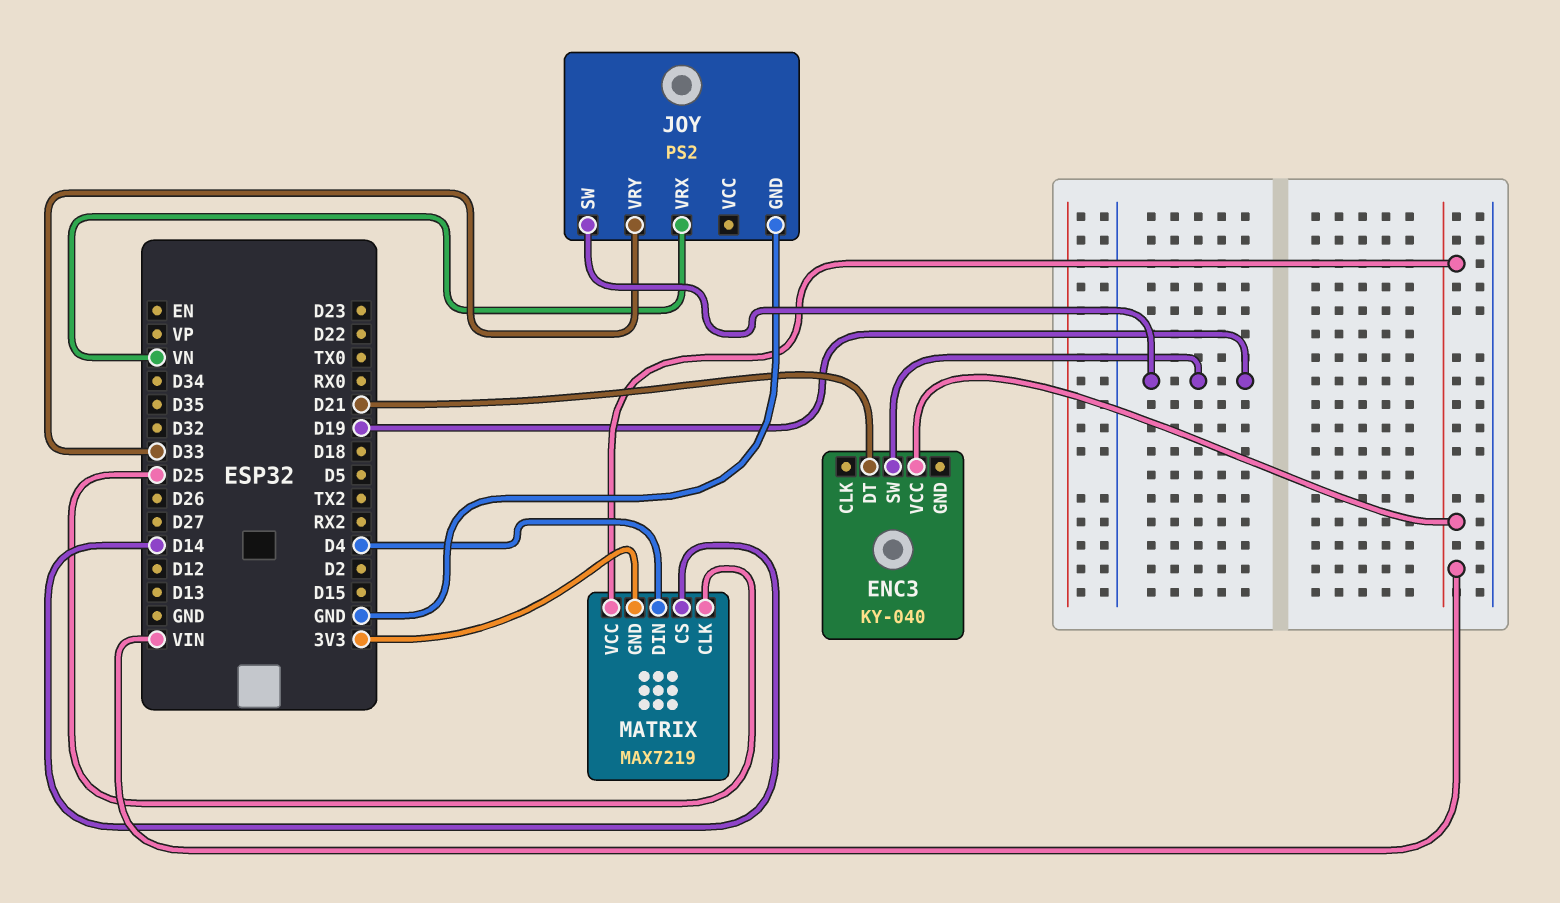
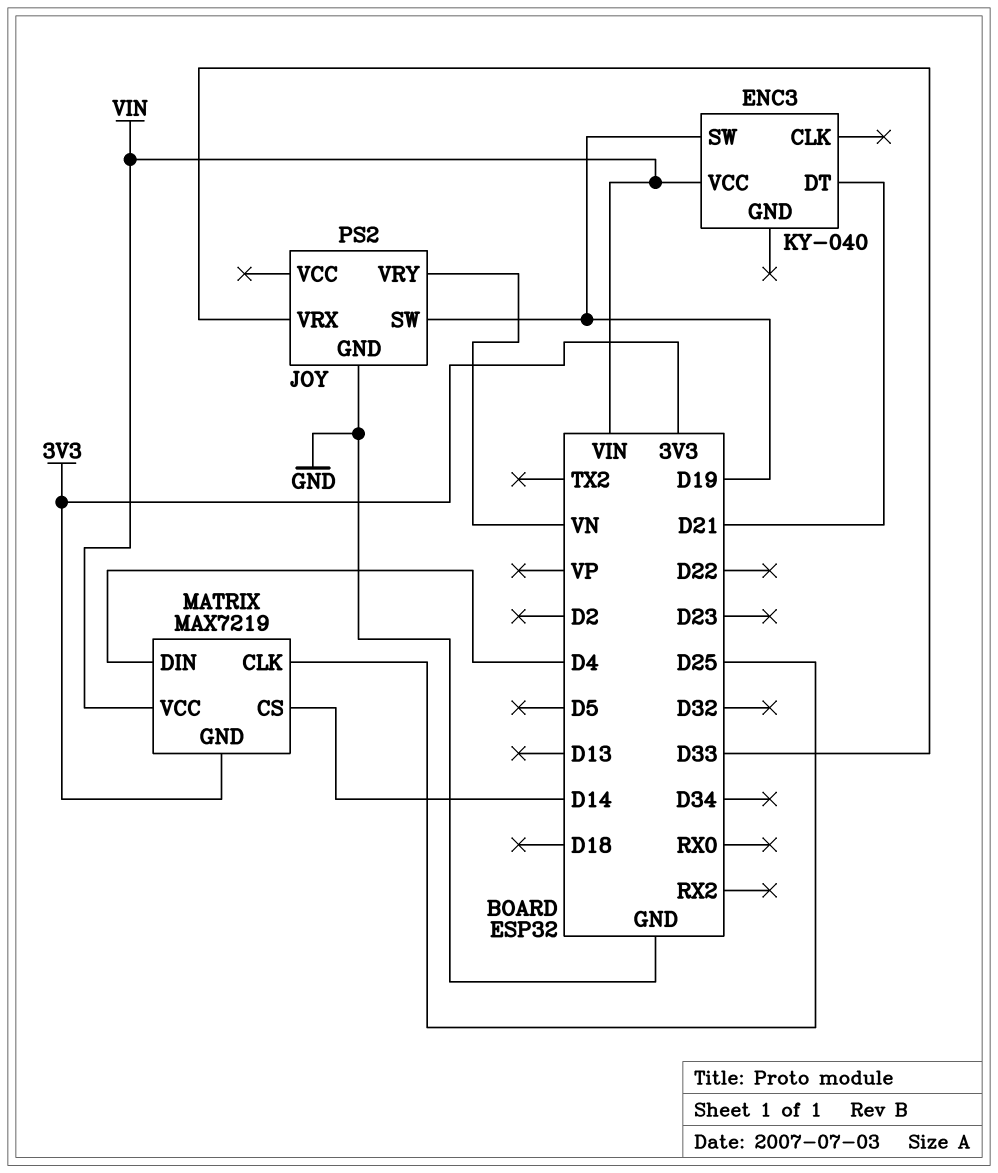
JOY pin VRX: VN -> D33
JOY pin VRY: D33 -> VN

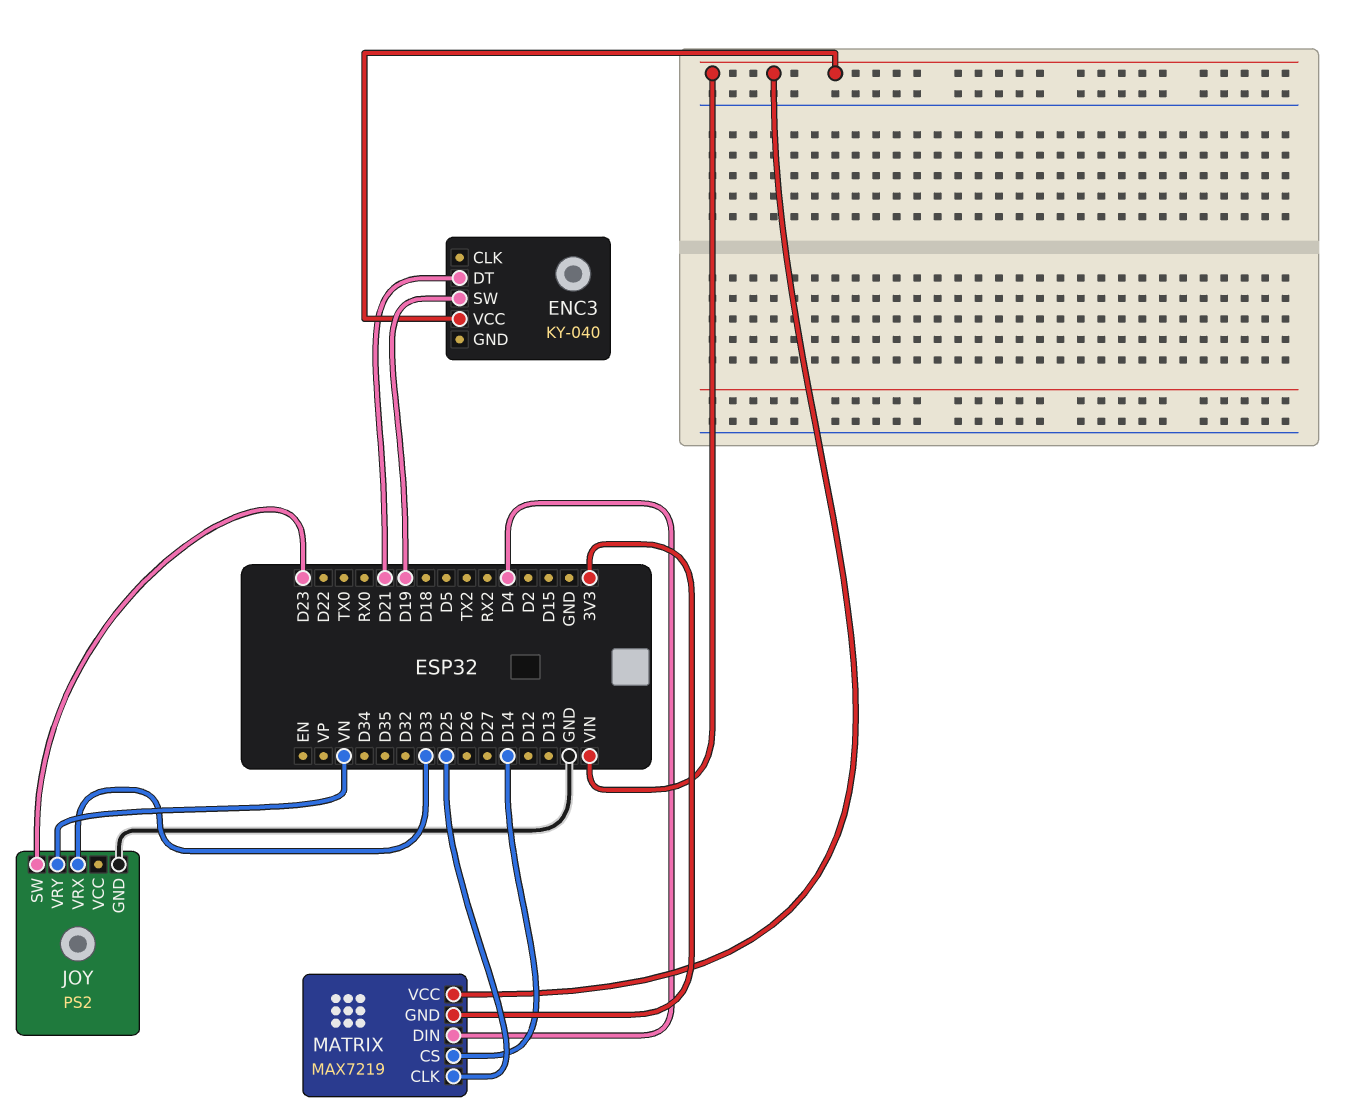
JOY pin SW: D19 -> D23

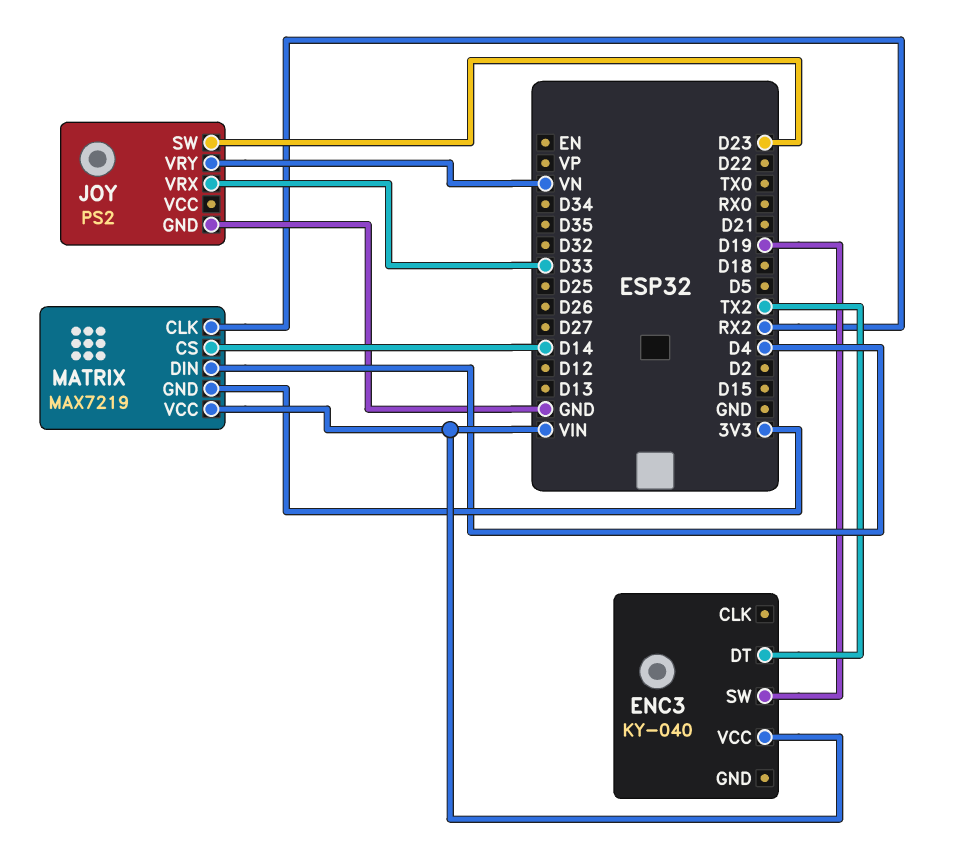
ENC3 pin DT: D21 -> TX2
MATRIX pin CLK: D25 -> RX2

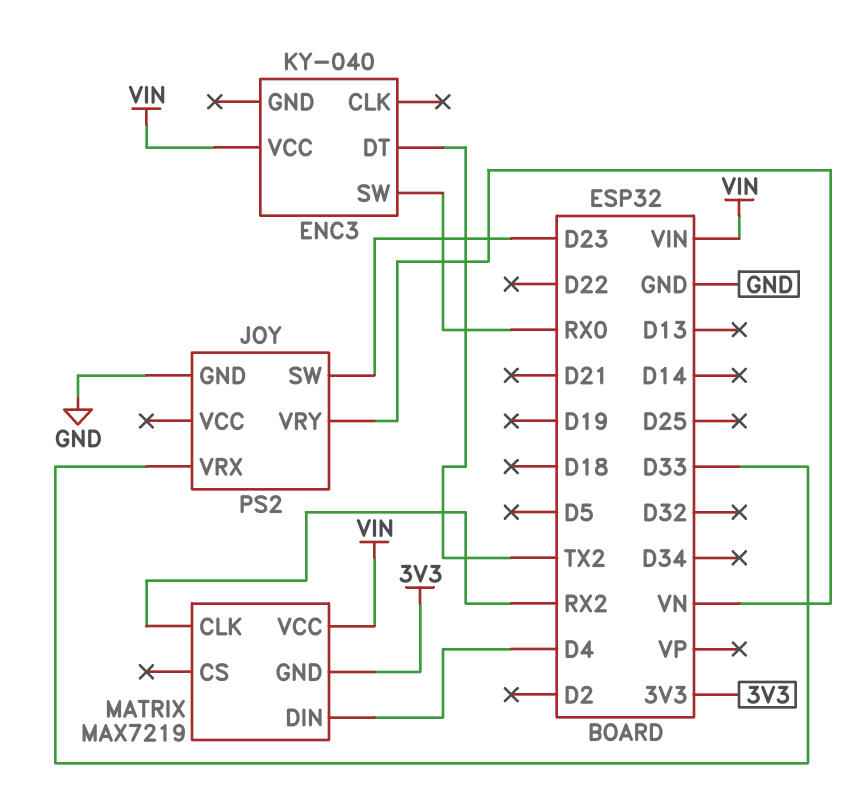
ENC3 pin SW: D19 -> RX0
MATRIX pin CS: D14 -> none

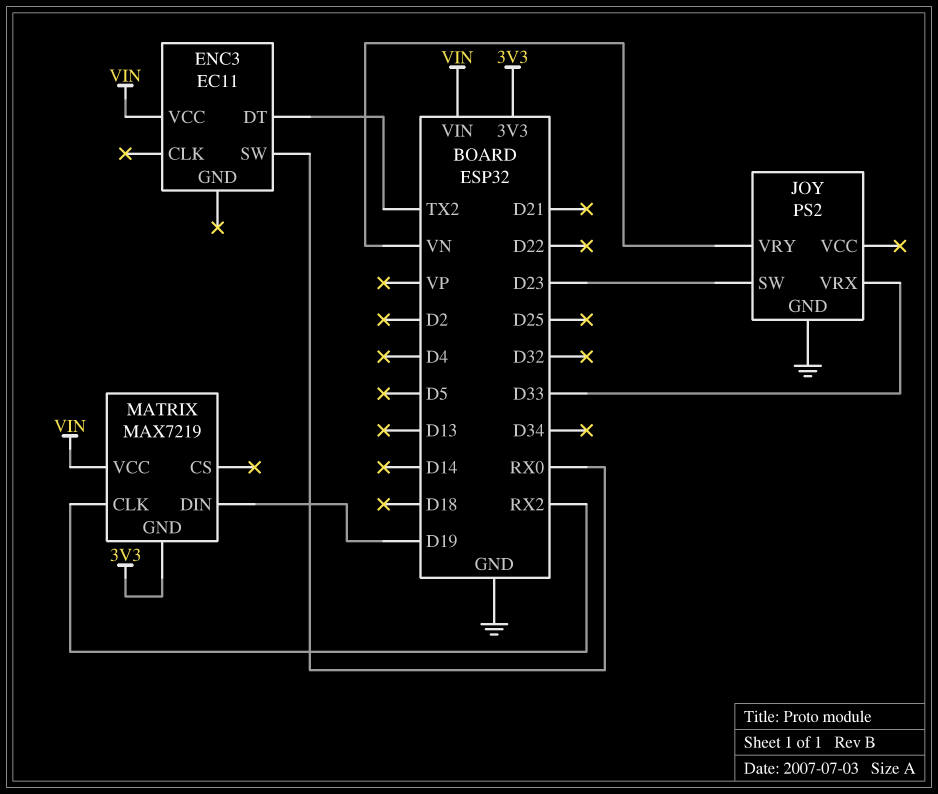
ENC3: KY-040 -> EC11
MATRIX pin DIN: D4 -> D19

